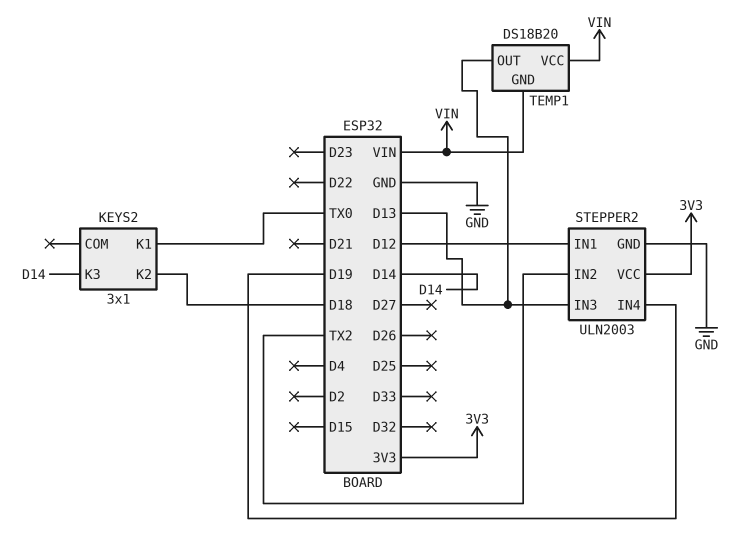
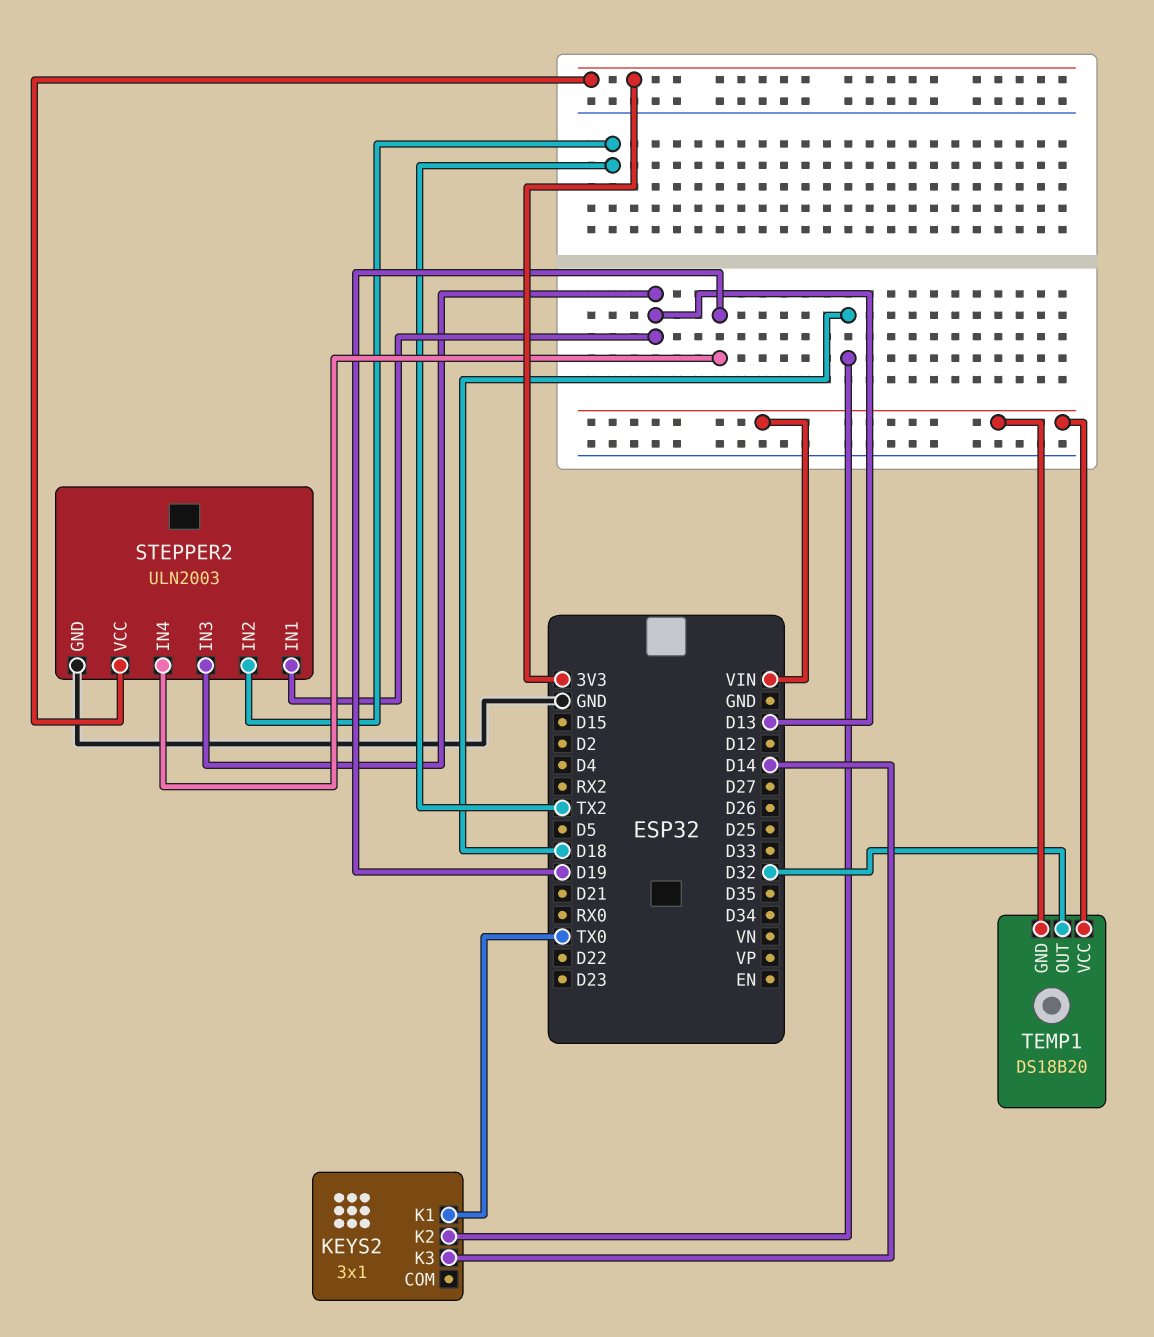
STEPPER2 pin IN1: D12 -> D13
TEMP1 pin OUT: D13 -> D32

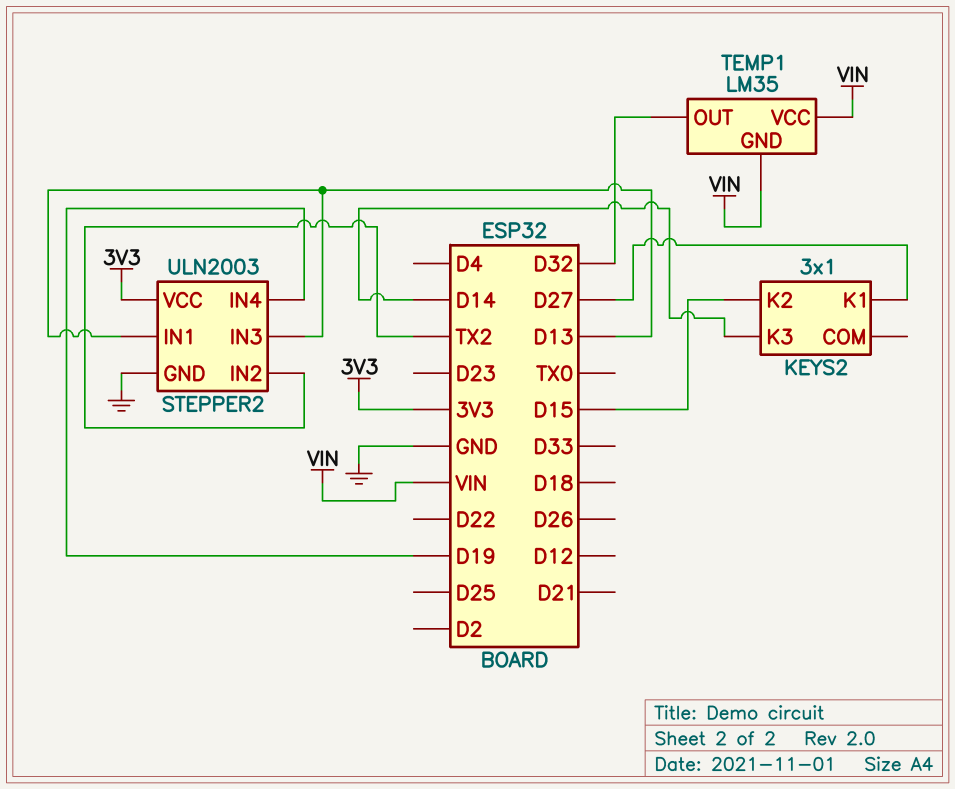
KEYS2 pin K1: TX0 -> D27
KEYS2 pin K2: D18 -> D15
TEMP1: DS18B20 -> LM35

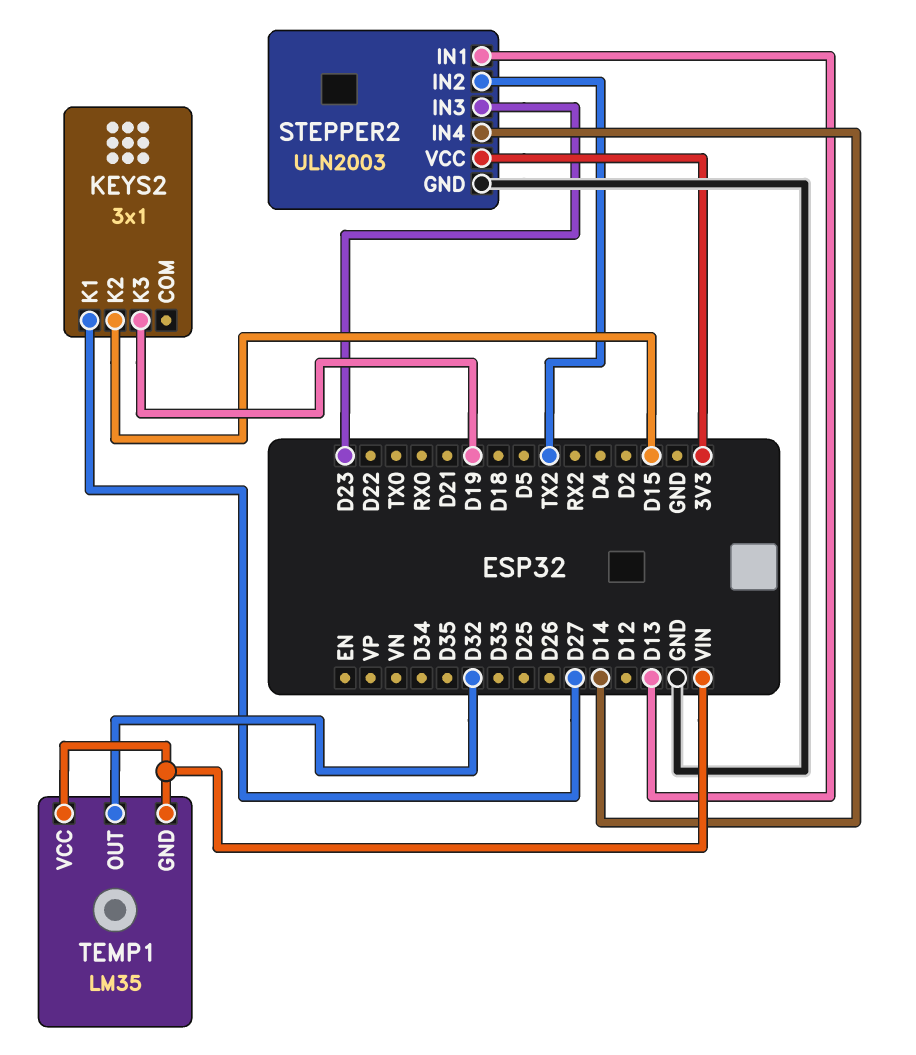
KEYS2 pin K3: D14 -> D19
STEPPER2 pin IN3: D13 -> D23
STEPPER2 pin IN4: D19 -> D14

